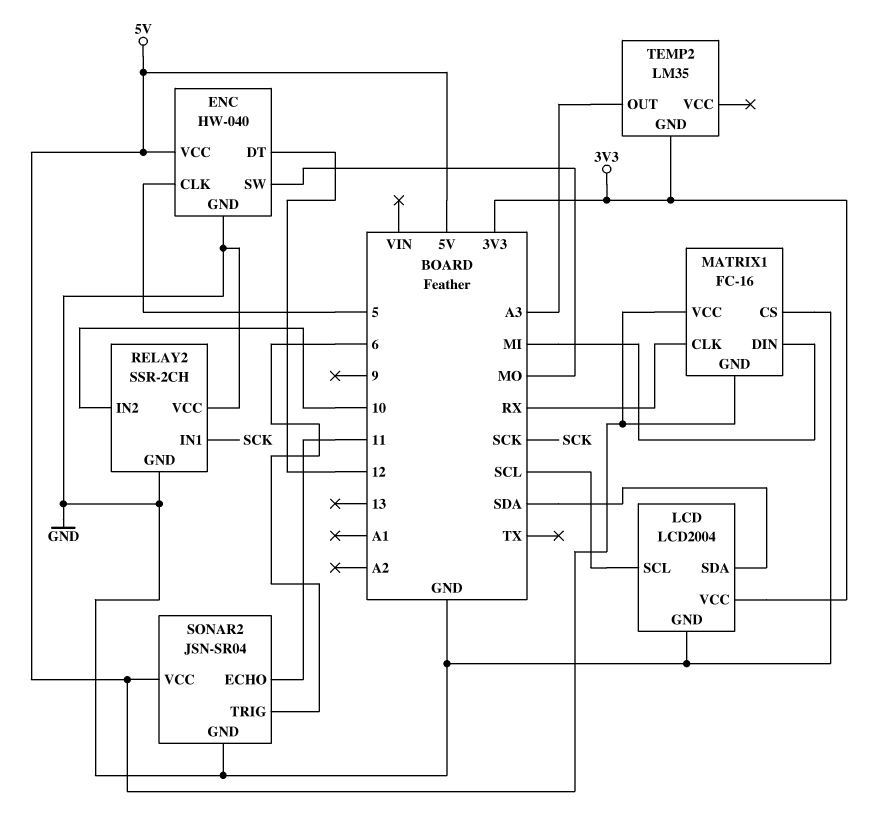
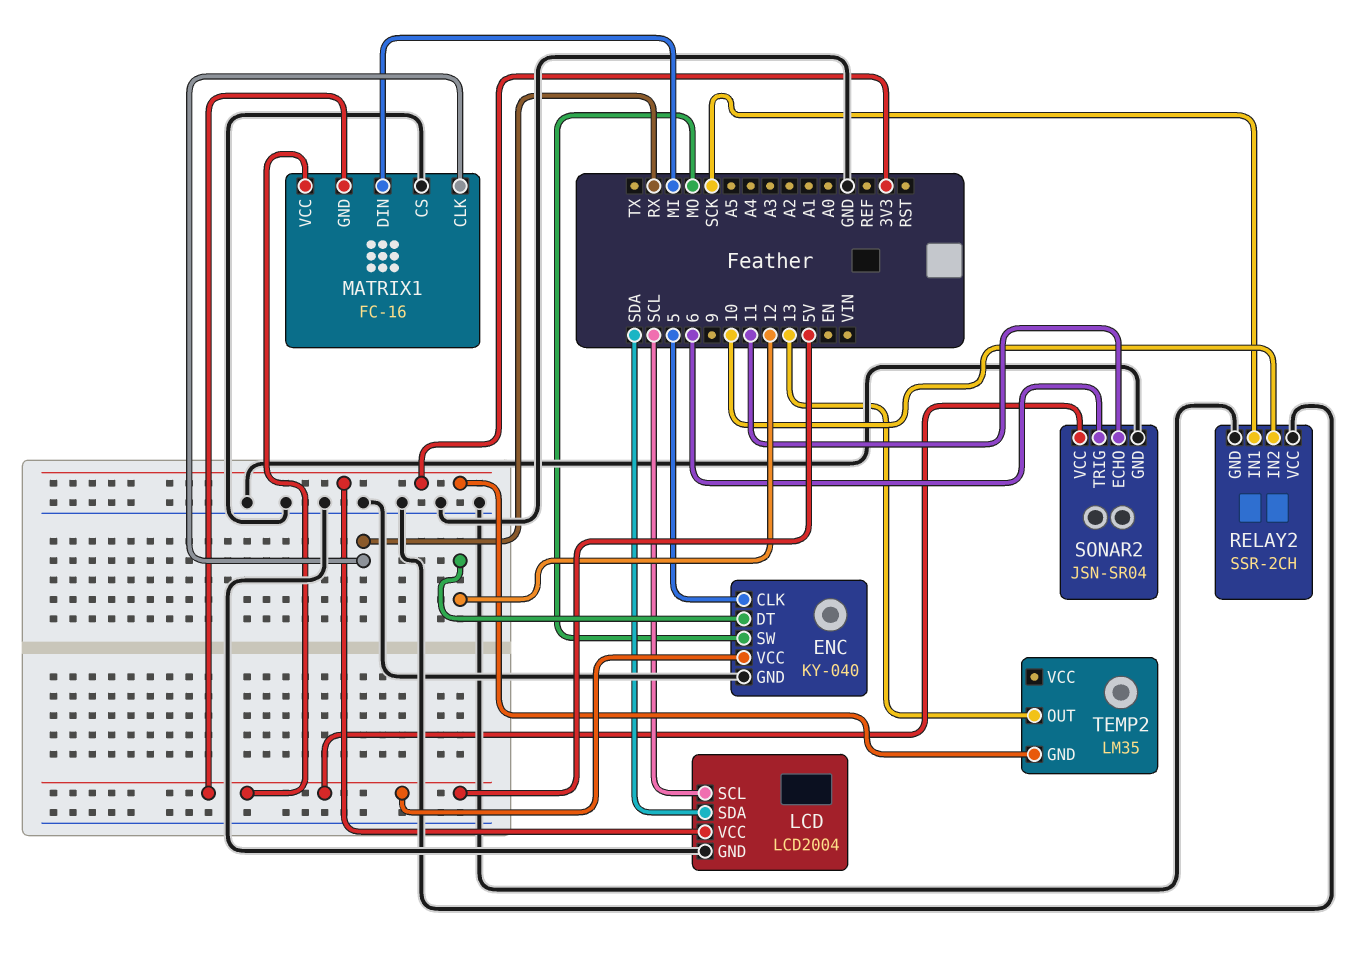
ENC: HW-040 -> KY-040
TEMP2 pin OUT: A3 -> 13

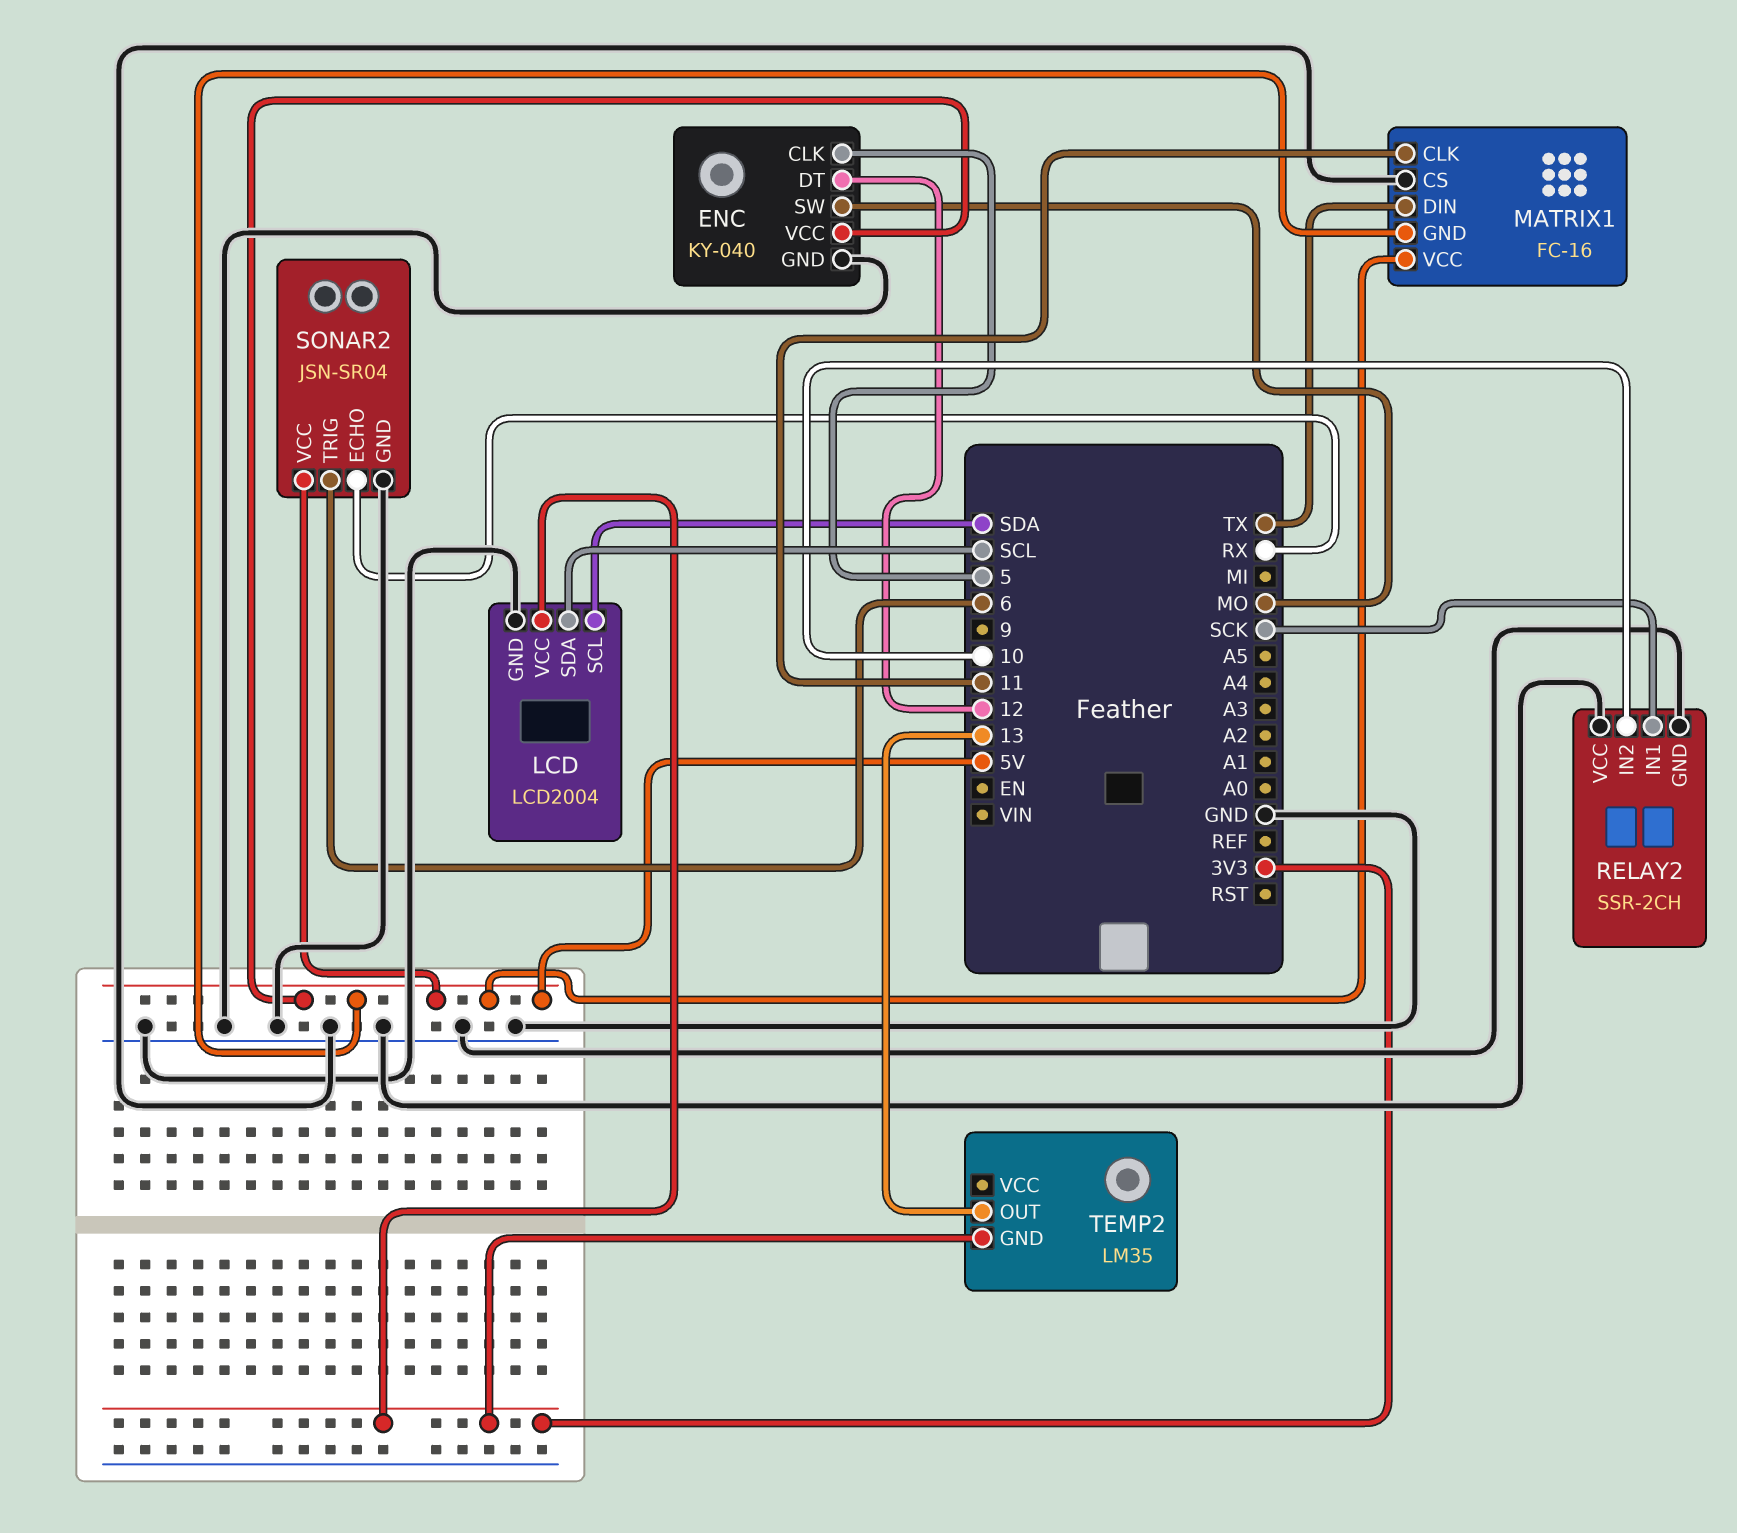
LCD pin SCL: SCL -> SDA
LCD pin SDA: SDA -> SCL
MATRIX1 pin CLK: RX -> 11
MATRIX1 pin DIN: MI -> TX
SONAR2 pin ECHO: 11 -> RX

